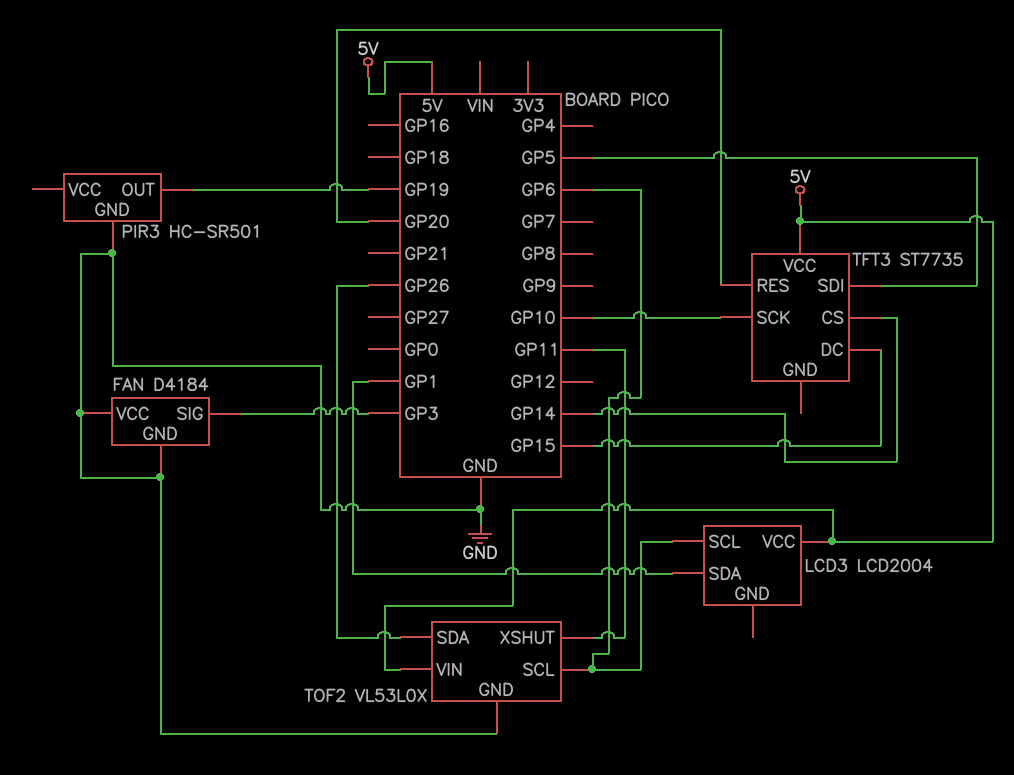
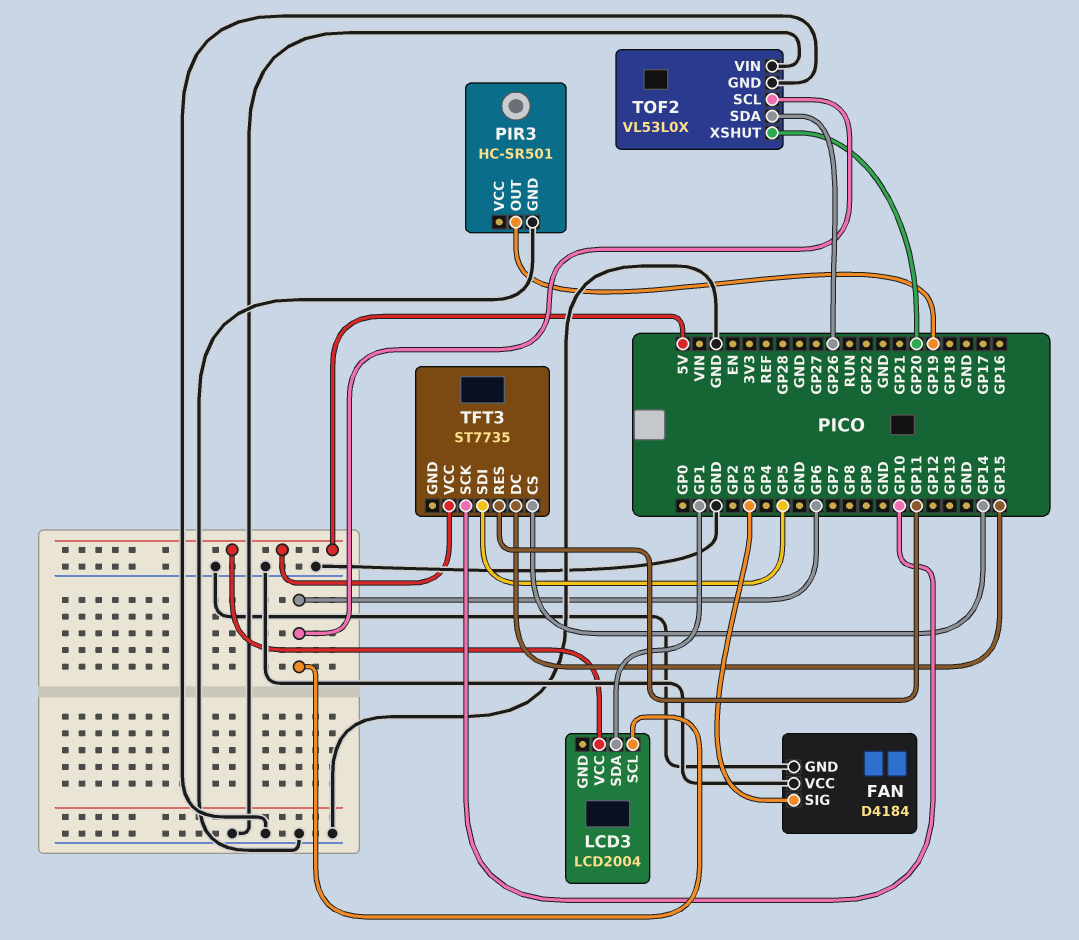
TFT3 pin RES: GP20 -> GP11
TOF2 pin VIN: 5V -> GND
TOF2 pin XSHUT: GP11 -> GP20

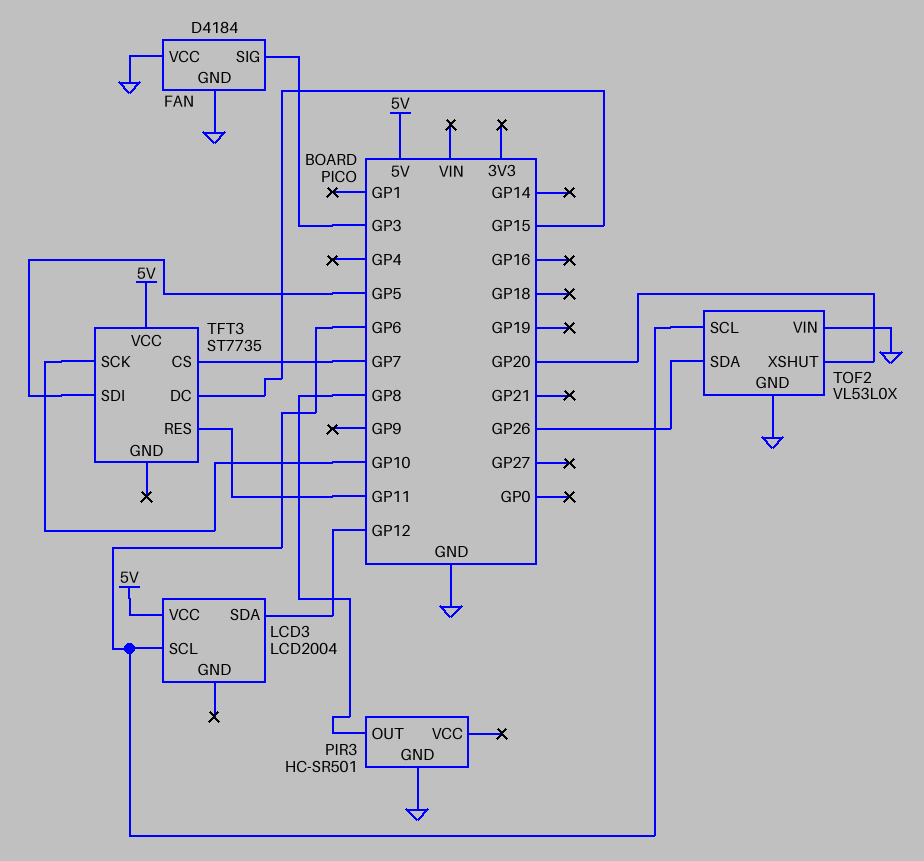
LCD3 pin SDA: GP1 -> GP12
PIR3 pin OUT: GP19 -> GP8
TFT3 pin CS: GP14 -> GP7

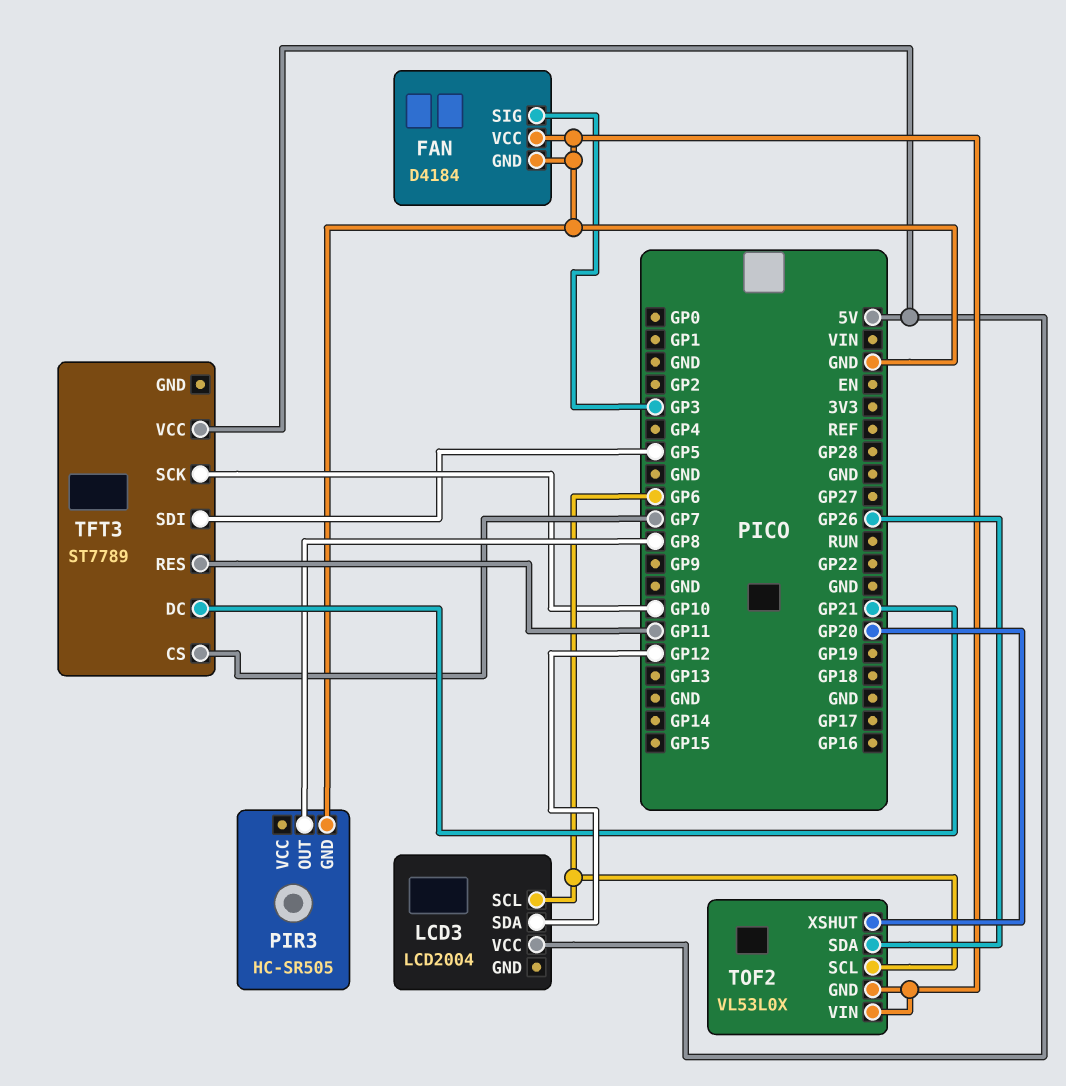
PIR3: HC-SR501 -> HC-SR505
TFT3: ST7735 -> ST7789
TFT3 pin DC: GP15 -> GP21

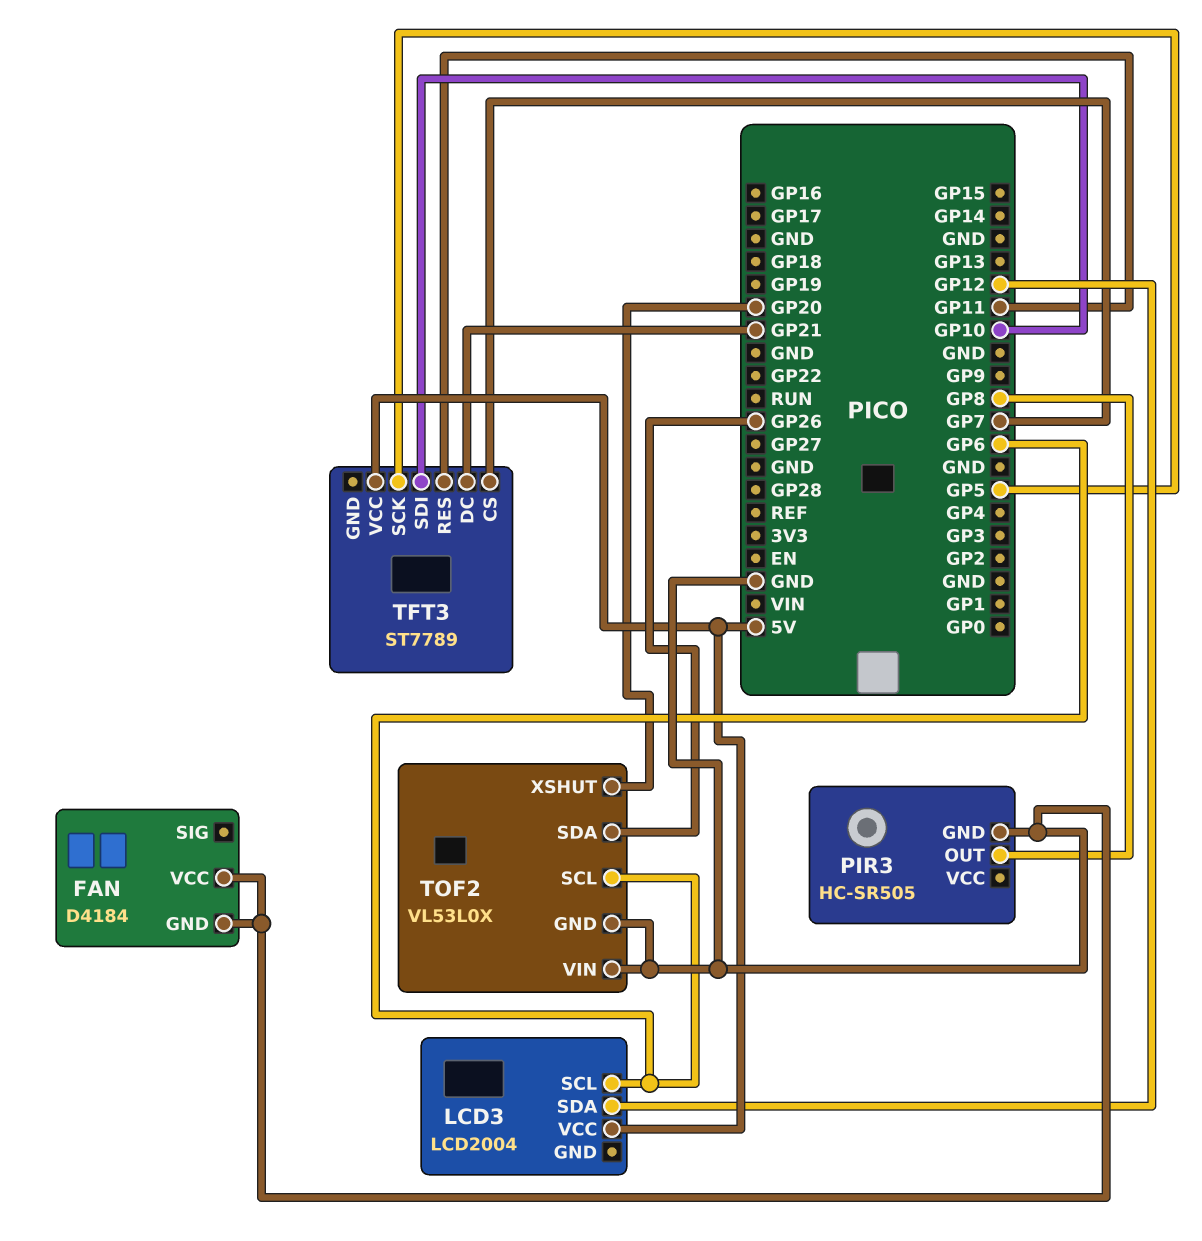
FAN pin SIG: GP3 -> none
TFT3 pin SCK: GP10 -> GP5
TFT3 pin SDI: GP5 -> GP10

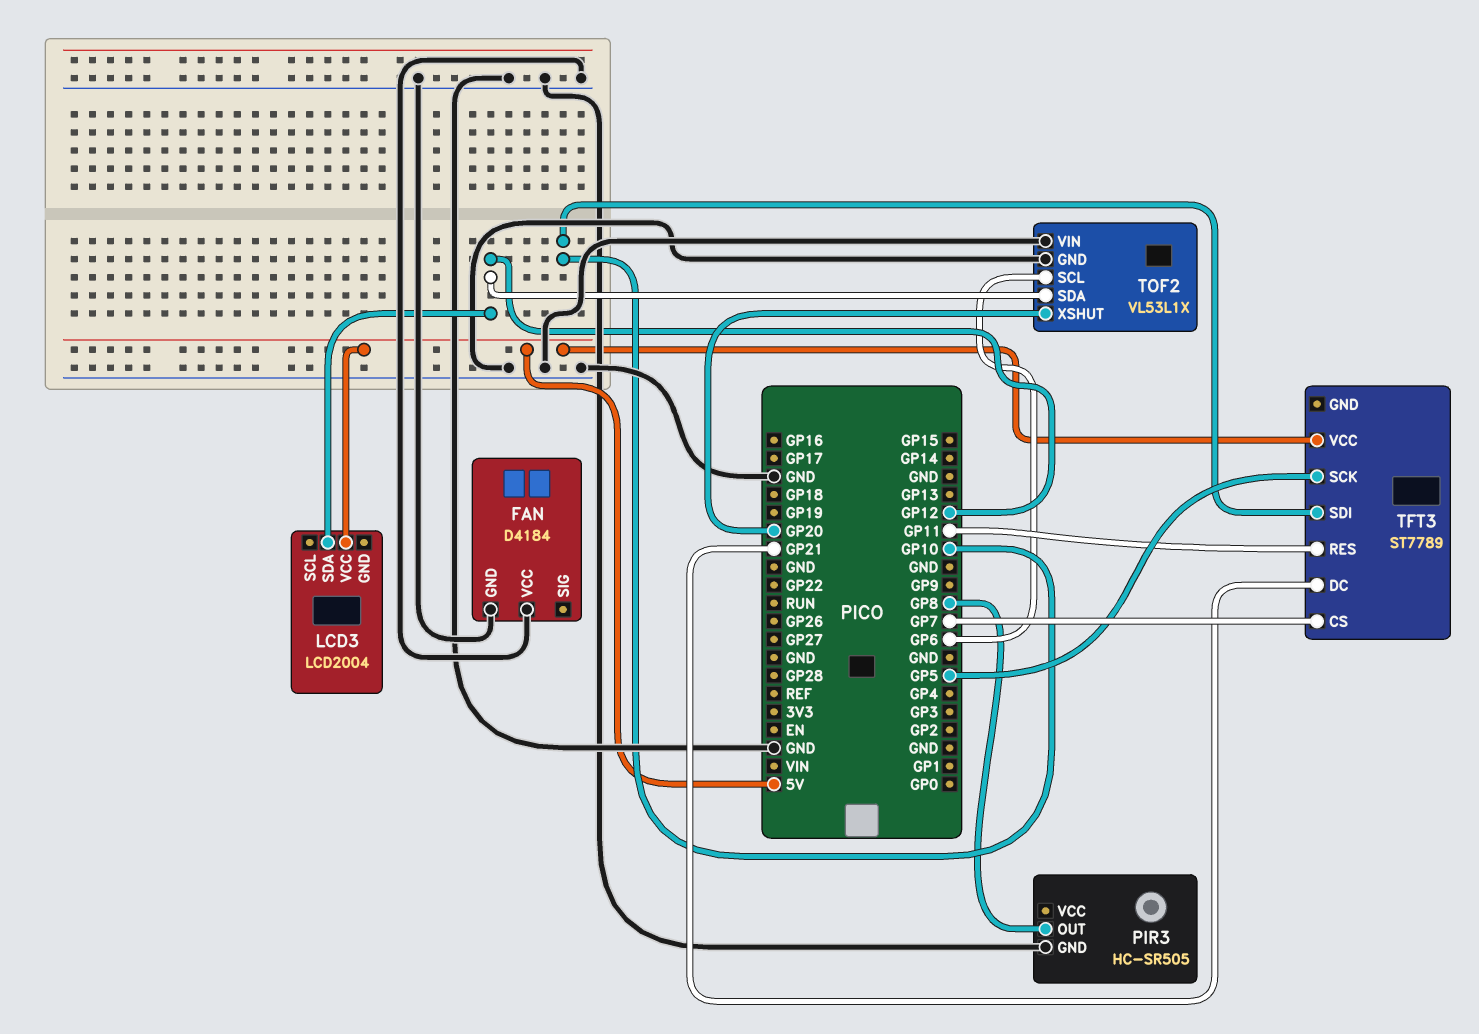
LCD3 pin SCL: GP6 -> none
TOF2: VL53L0X -> VL53L1X
TOF2 pin SDA: GP26 -> GP12

